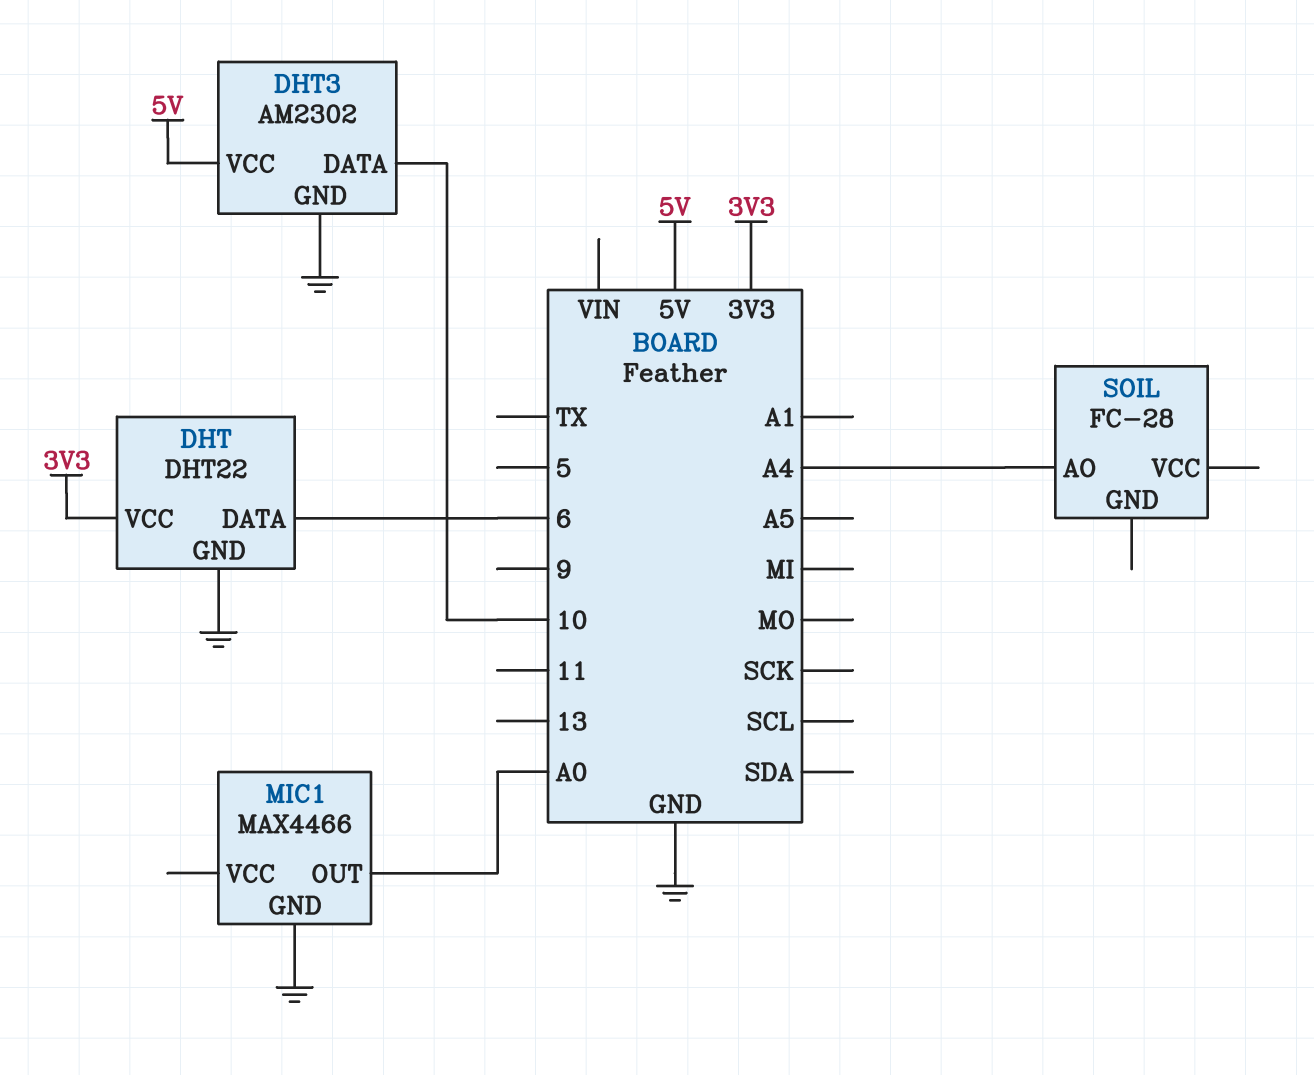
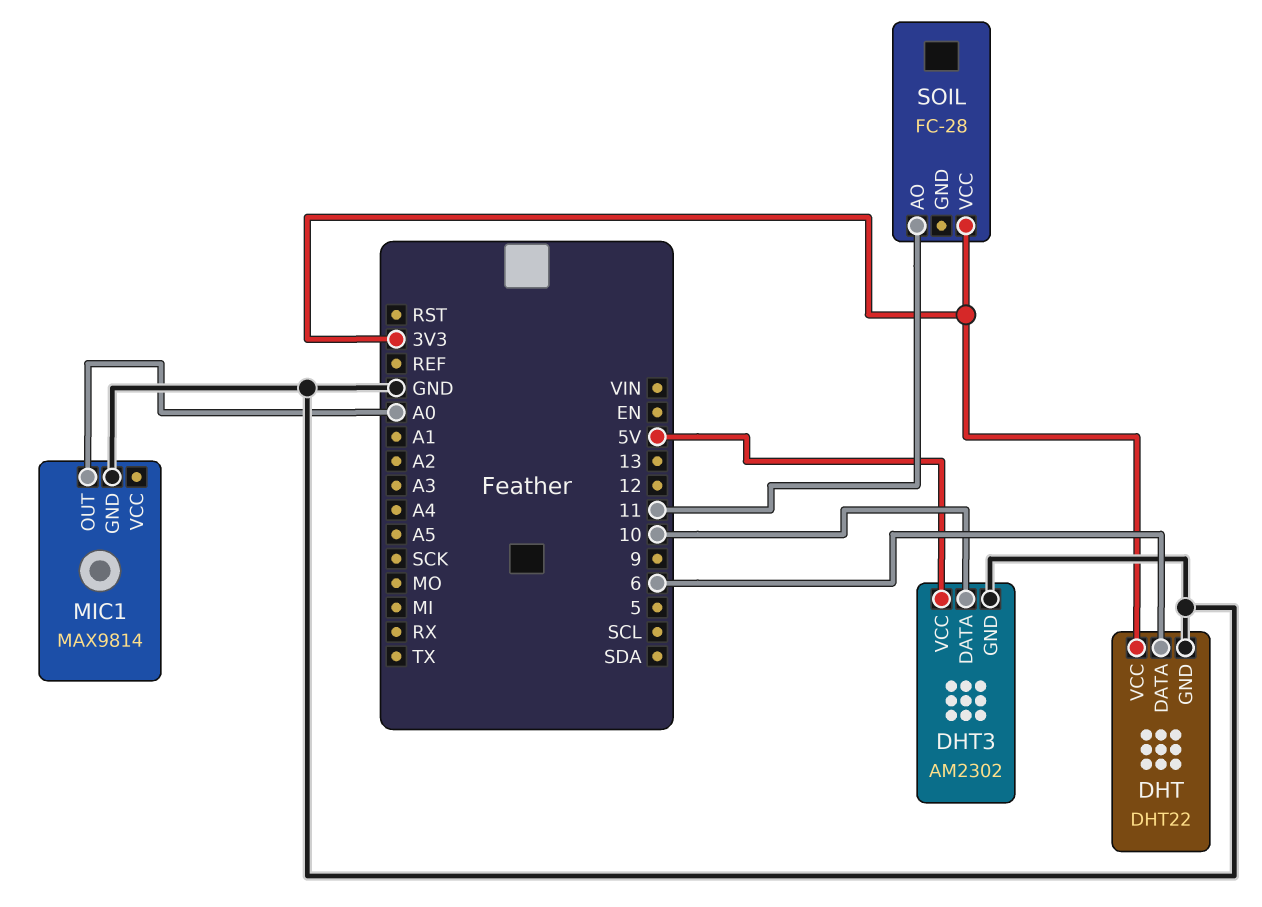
MIC1: MAX4466 -> MAX9814
SOIL pin AO: A4 -> 11
SOIL pin VCC: none -> 3V3

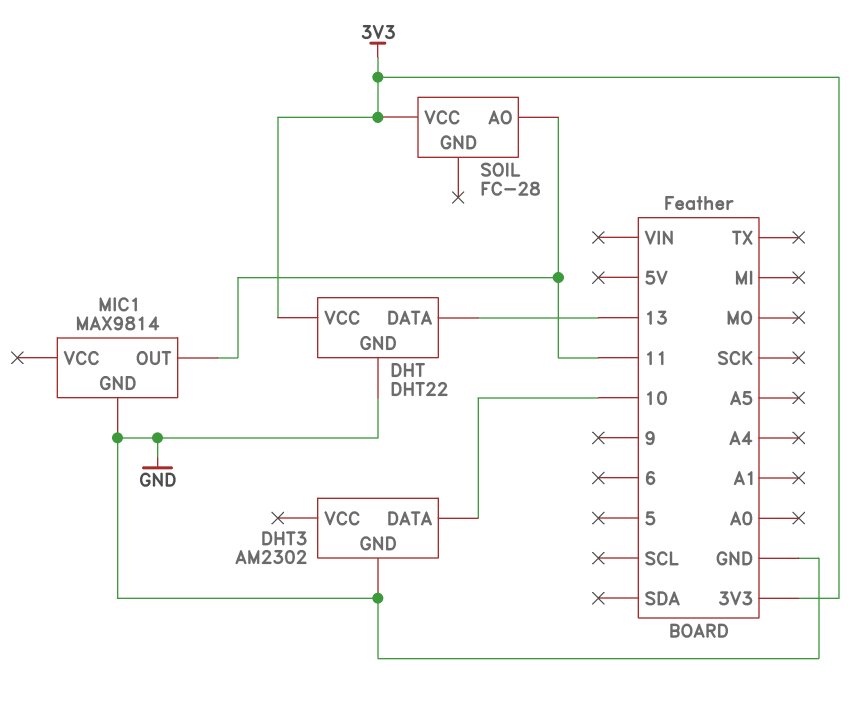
DHT pin DATA: 6 -> 13
DHT3 pin VCC: 5V -> none
MIC1 pin OUT: A0 -> 11

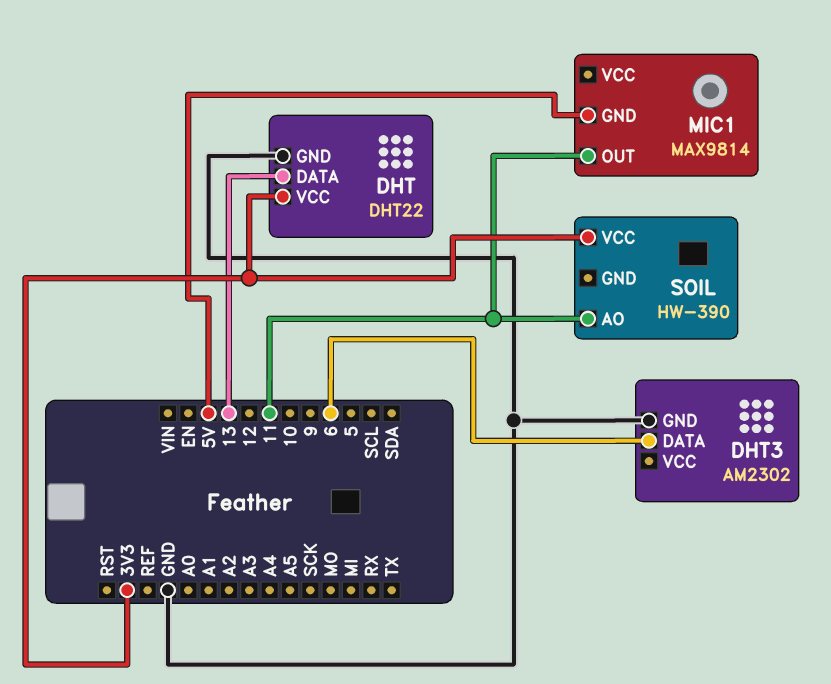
DHT3 pin DATA: 10 -> 6
MIC1 pin GND: GND -> 5V
SOIL: FC-28 -> HW-390

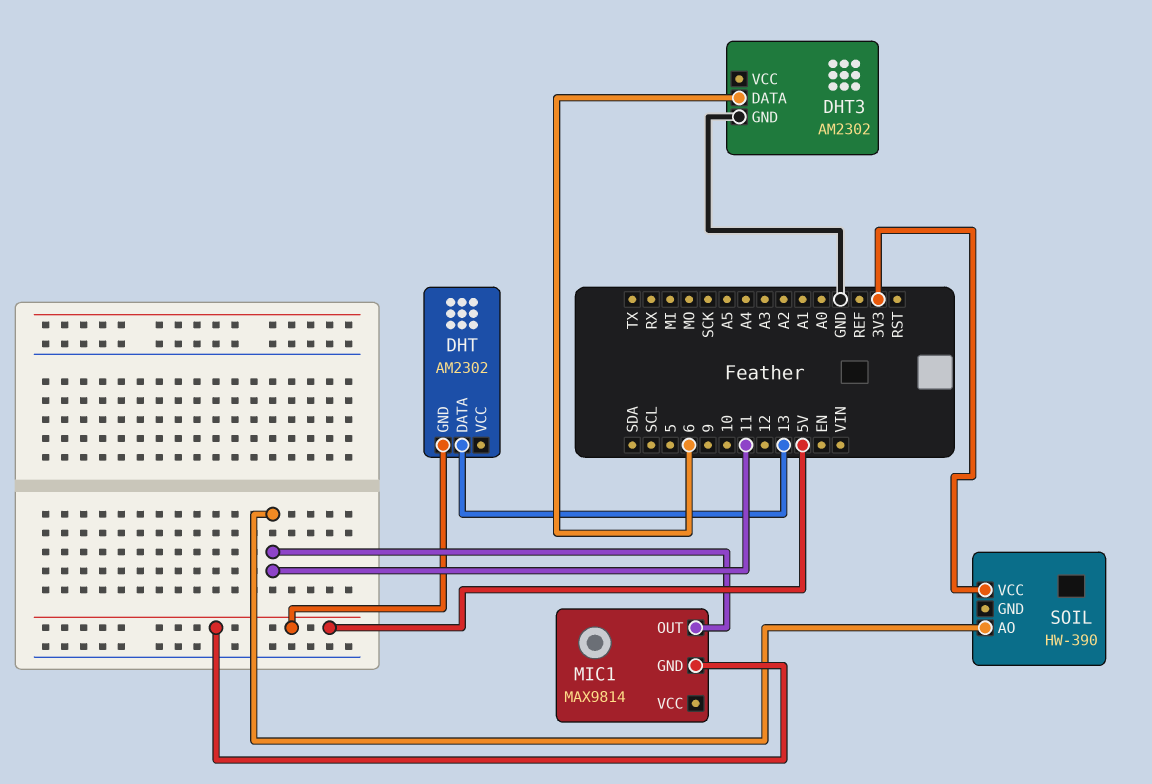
DHT: DHT22 -> AM2302
DHT pin GND: GND -> 5V
DHT pin VCC: 3V3 -> none

